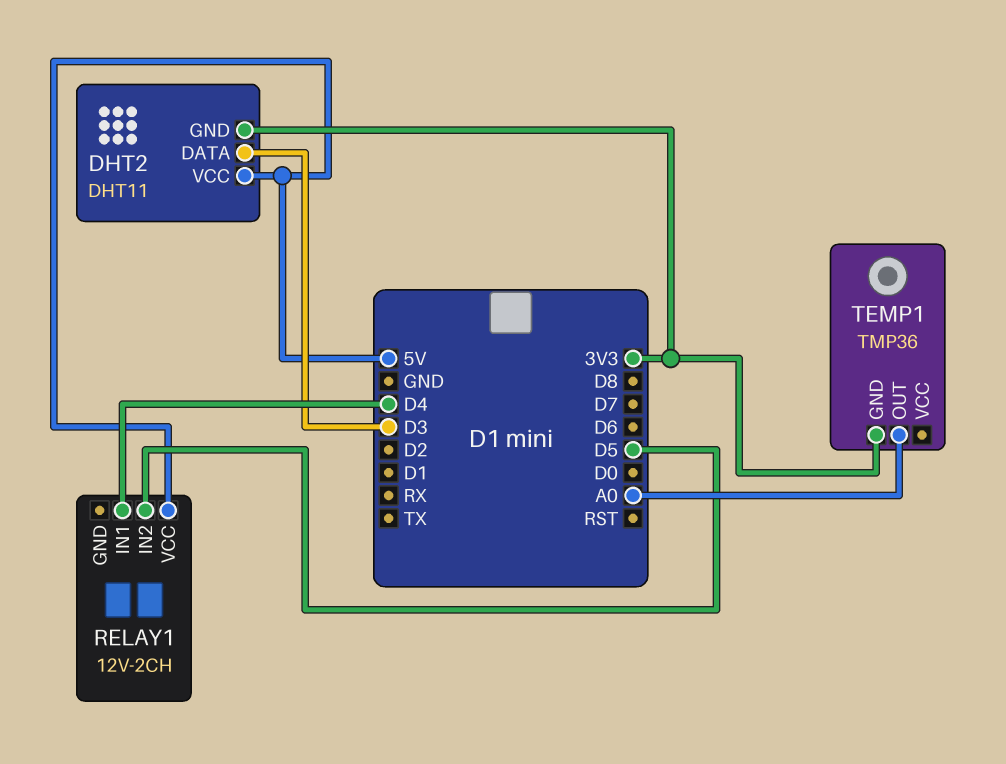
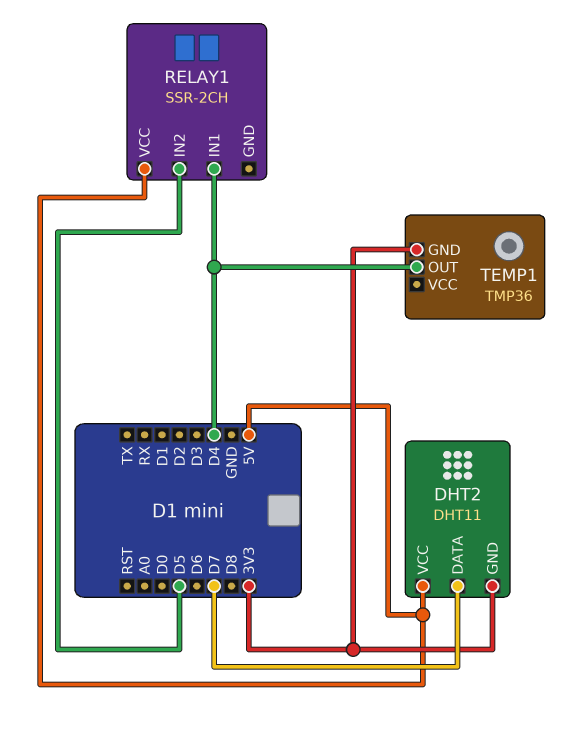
DHT2 pin DATA: D3 -> D7
RELAY1: 12V-2CH -> SSR-2CH
TEMP1 pin OUT: A0 -> D4

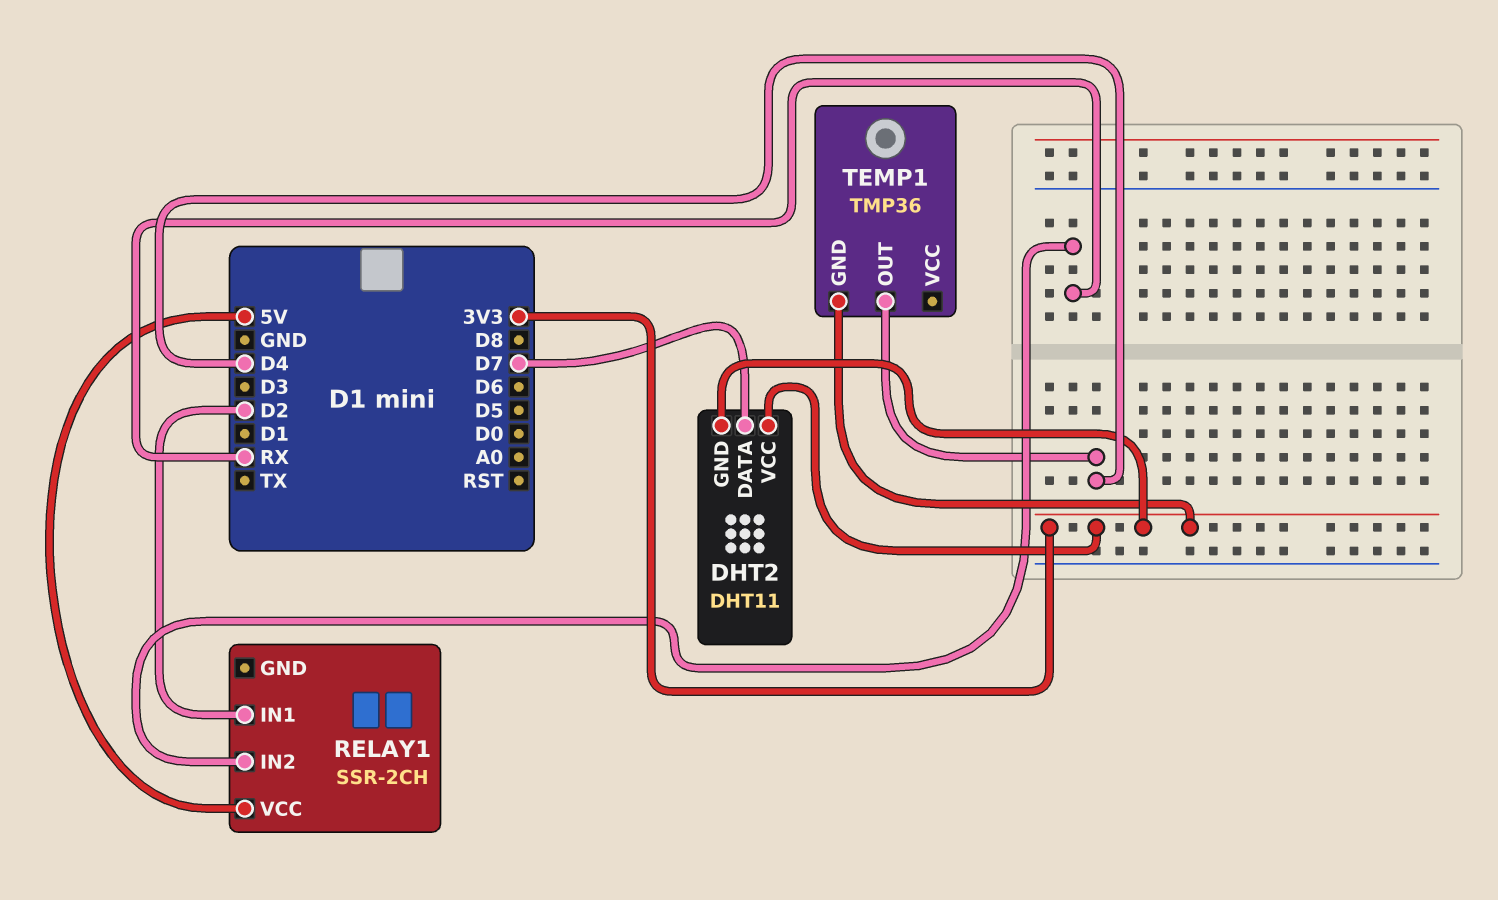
DHT2 pin VCC: 5V -> 3V3
RELAY1 pin IN1: D4 -> D2
RELAY1 pin IN2: D5 -> RX

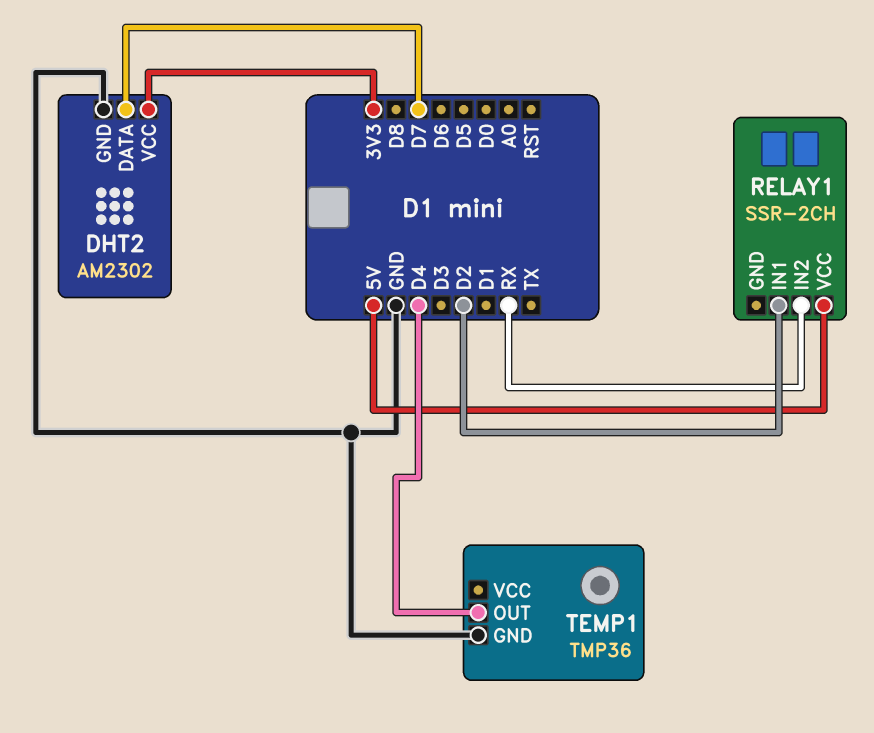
DHT2: DHT11 -> AM2302
DHT2 pin GND: 3V3 -> GND
TEMP1 pin GND: 3V3 -> GND

